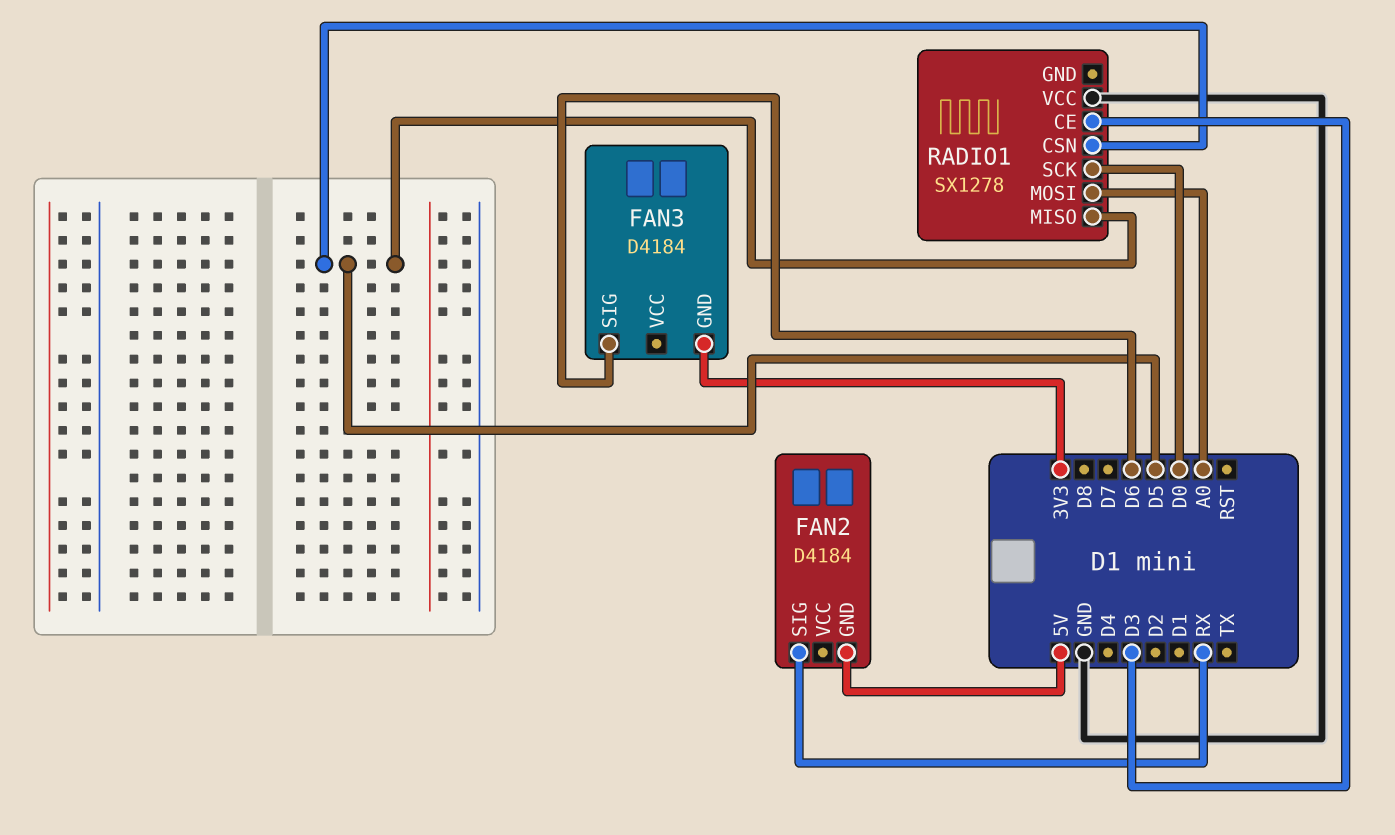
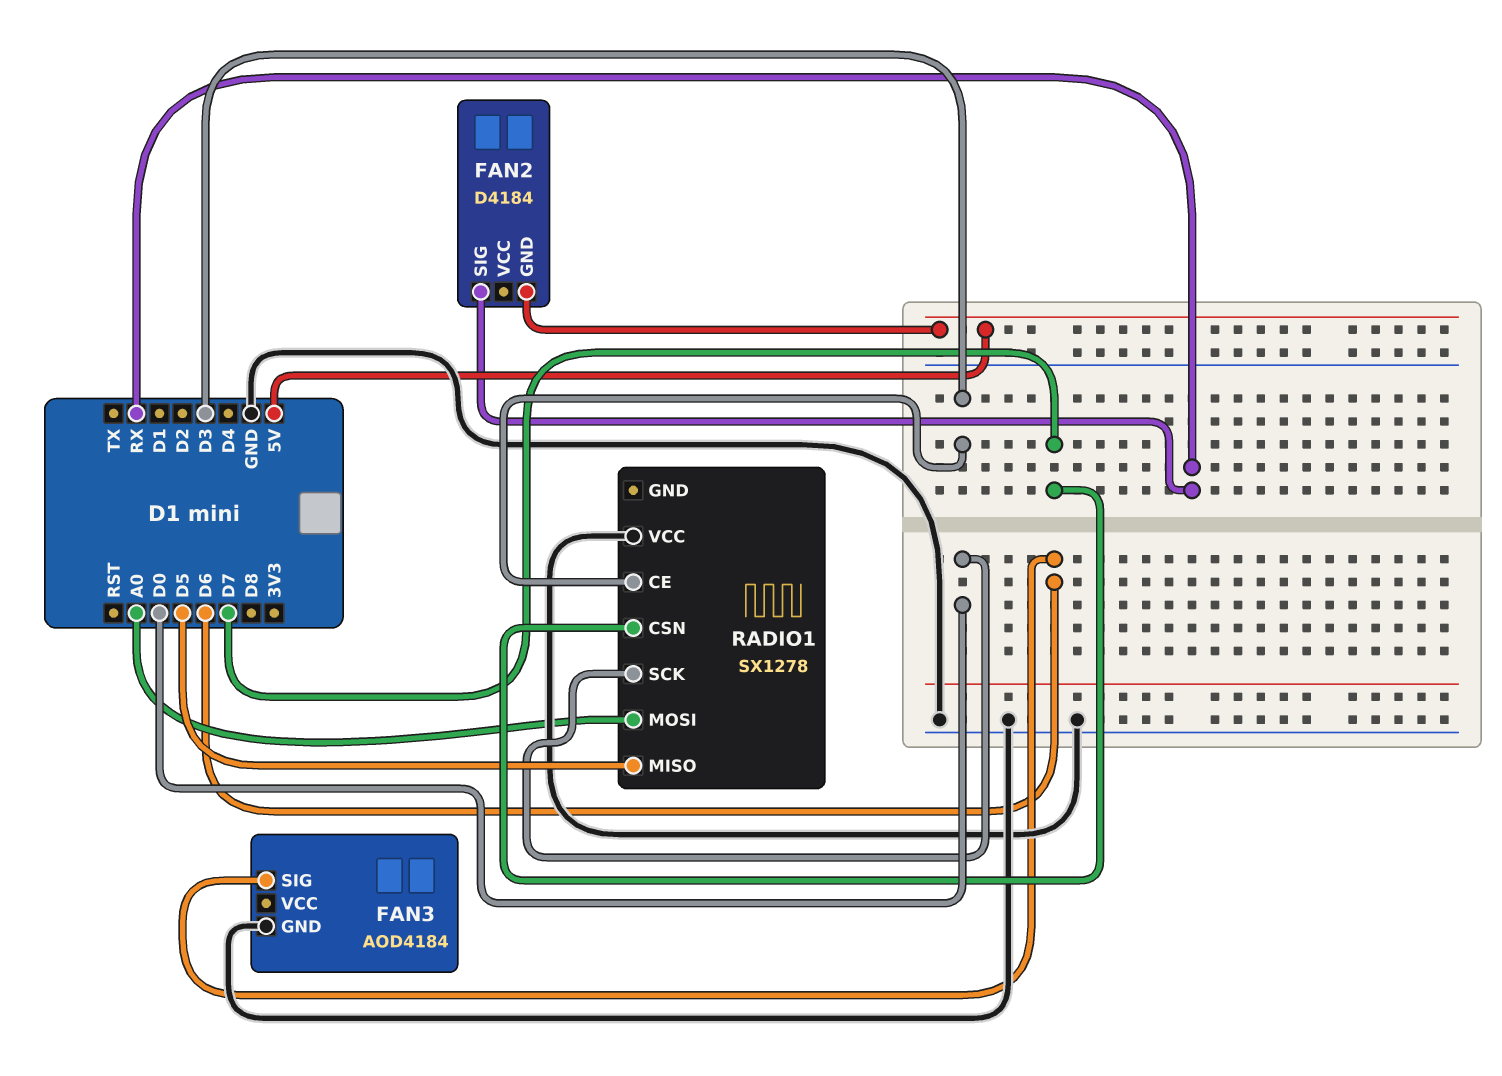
FAN3: D4184 -> AOD4184
FAN3 pin GND: 3V3 -> GND
RADIO1 pin CSN: D5 -> D7

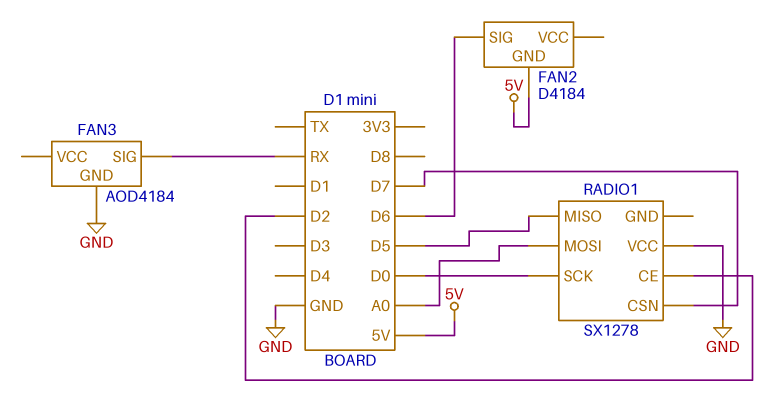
FAN2 pin SIG: RX -> D6
FAN3 pin SIG: D6 -> RX
RADIO1 pin CE: D3 -> D2

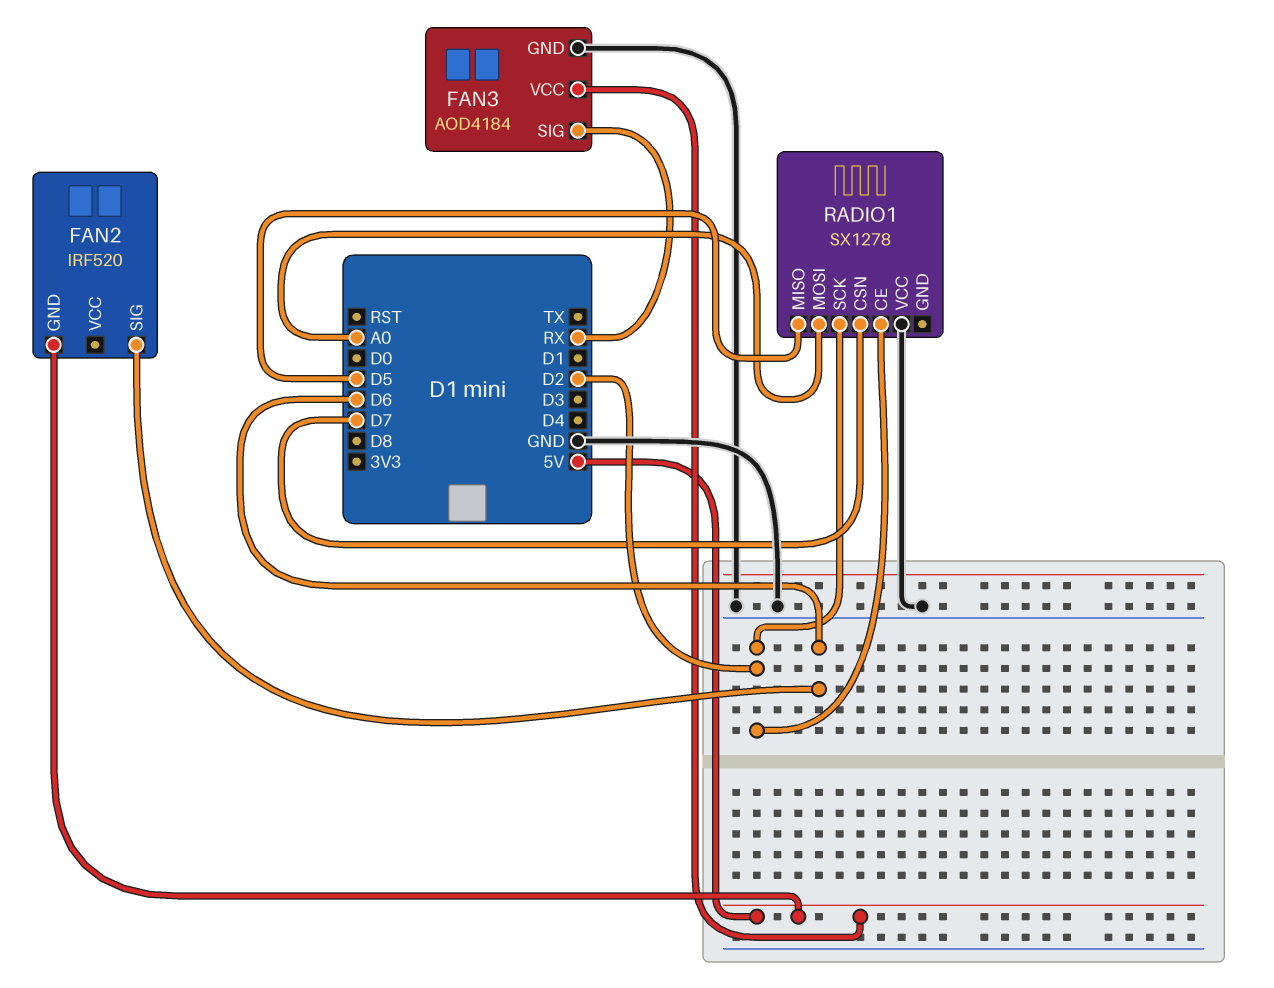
FAN2: D4184 -> IRF520
FAN3 pin VCC: none -> 5V
RADIO1 pin SCK: D0 -> D2

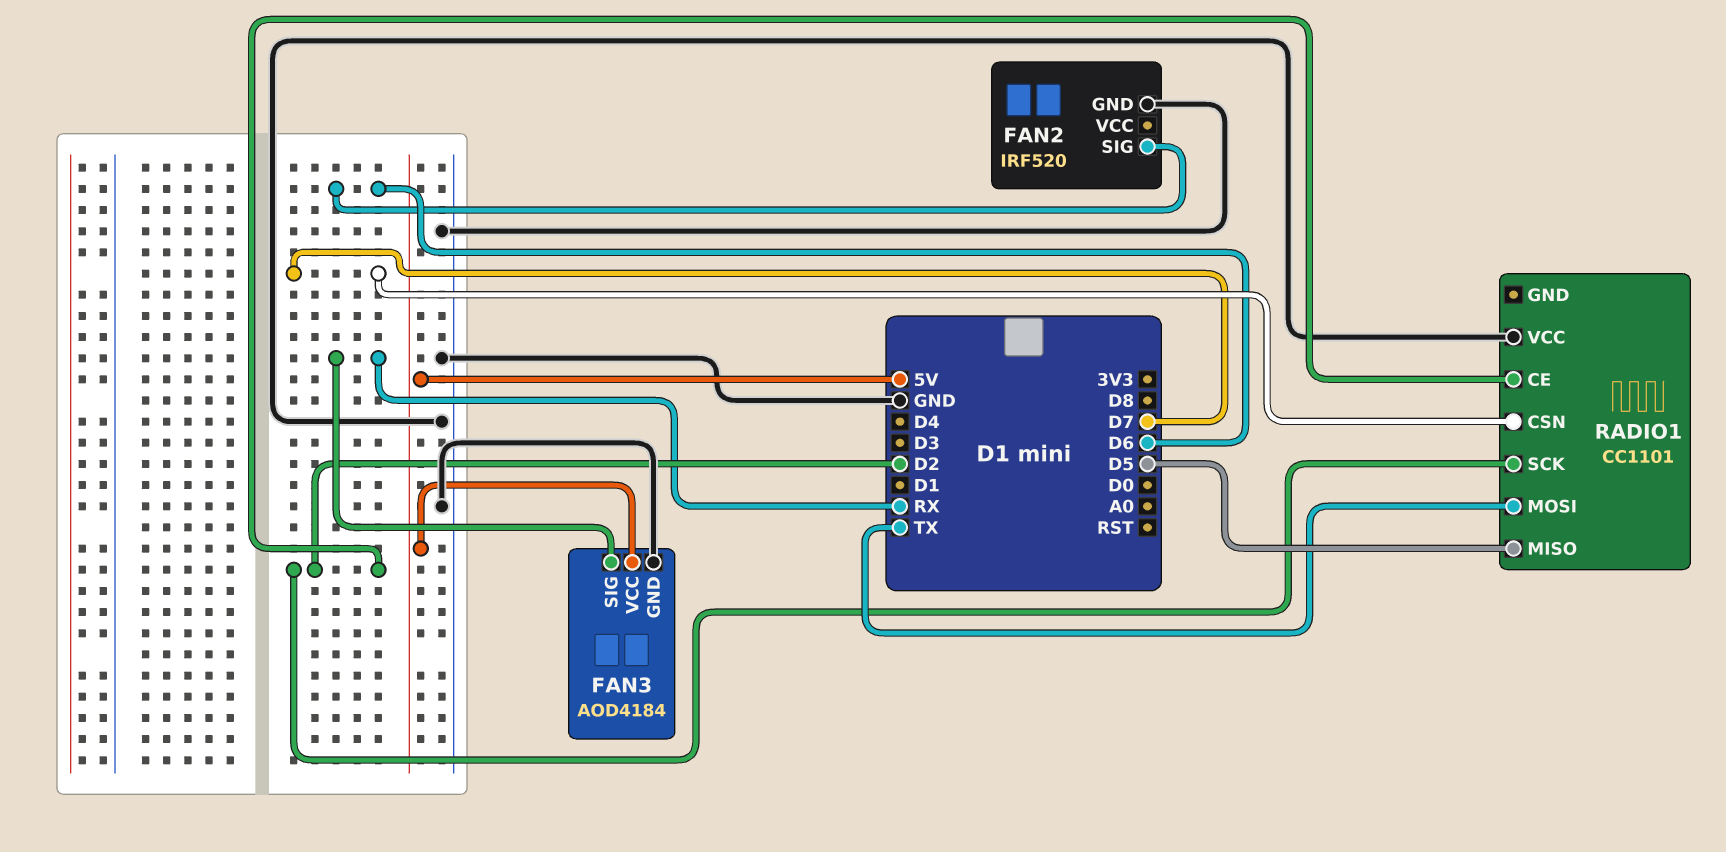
FAN2 pin GND: 5V -> GND
RADIO1: SX1278 -> CC1101
RADIO1 pin MOSI: A0 -> TX

